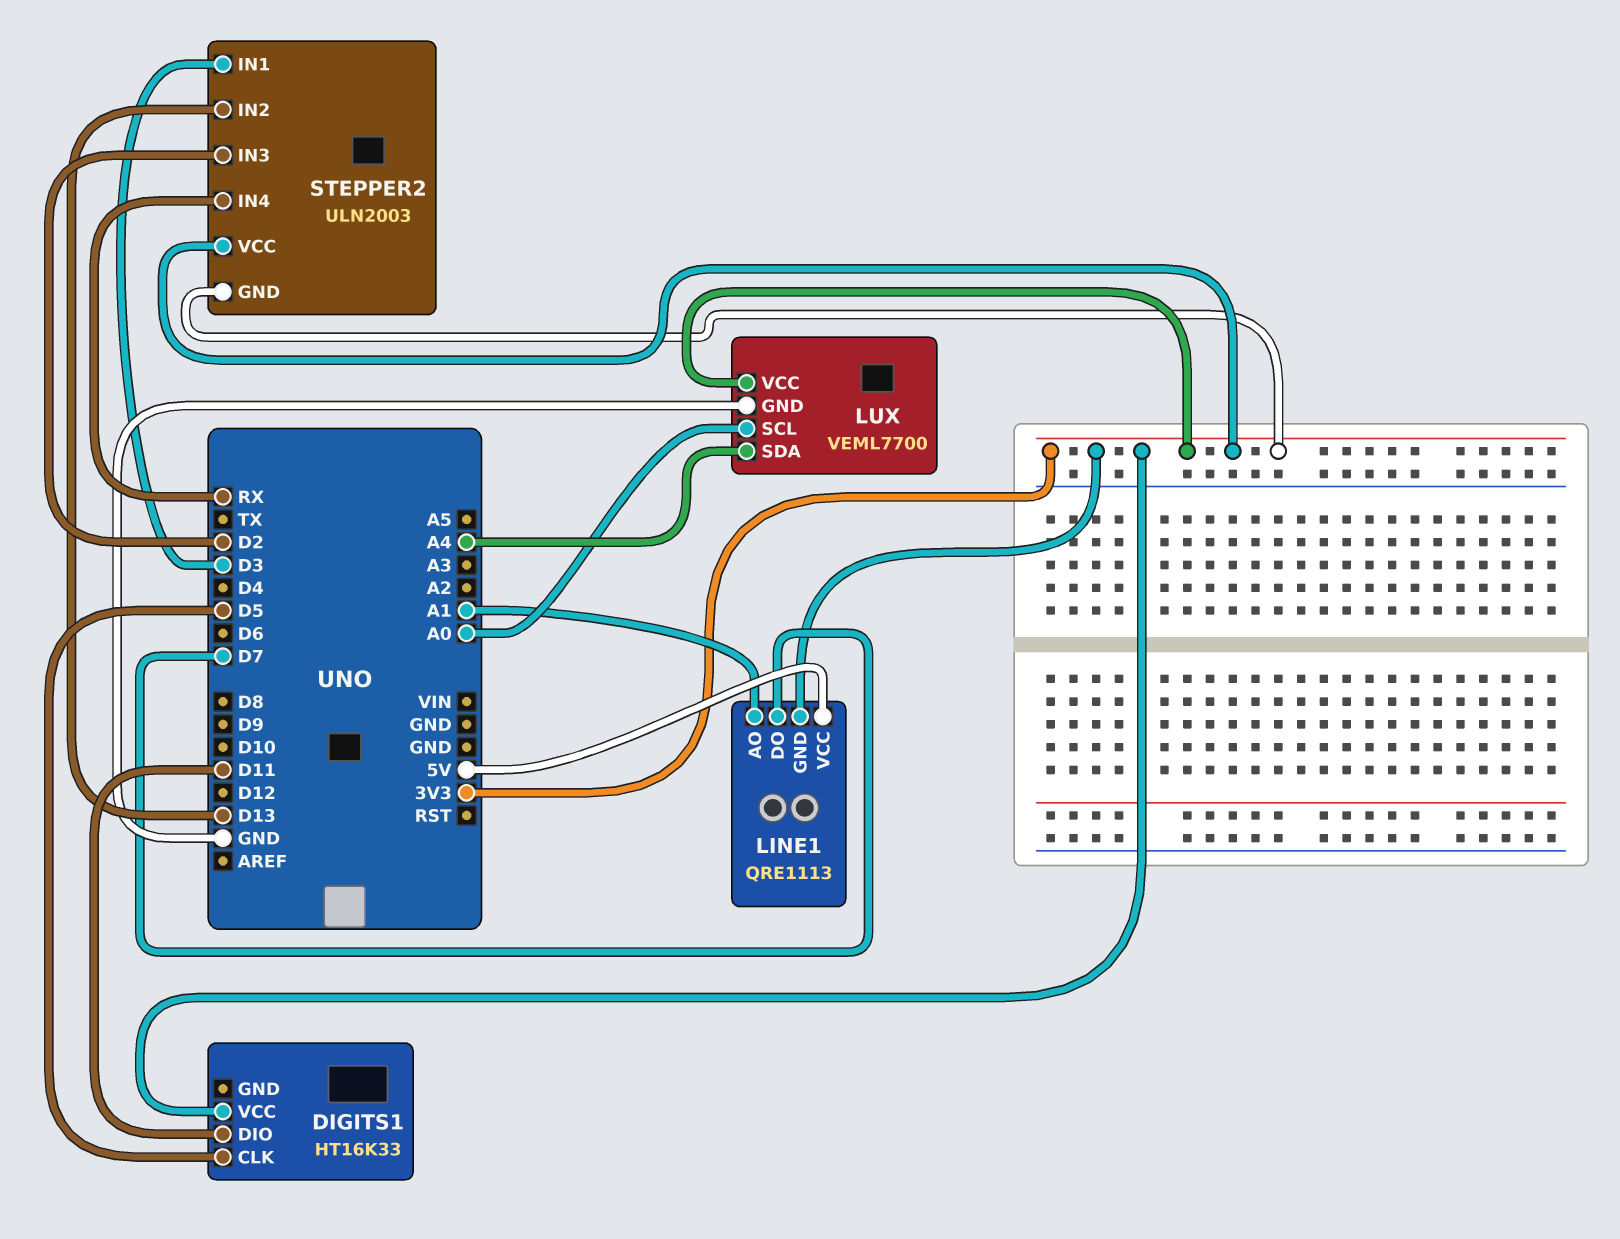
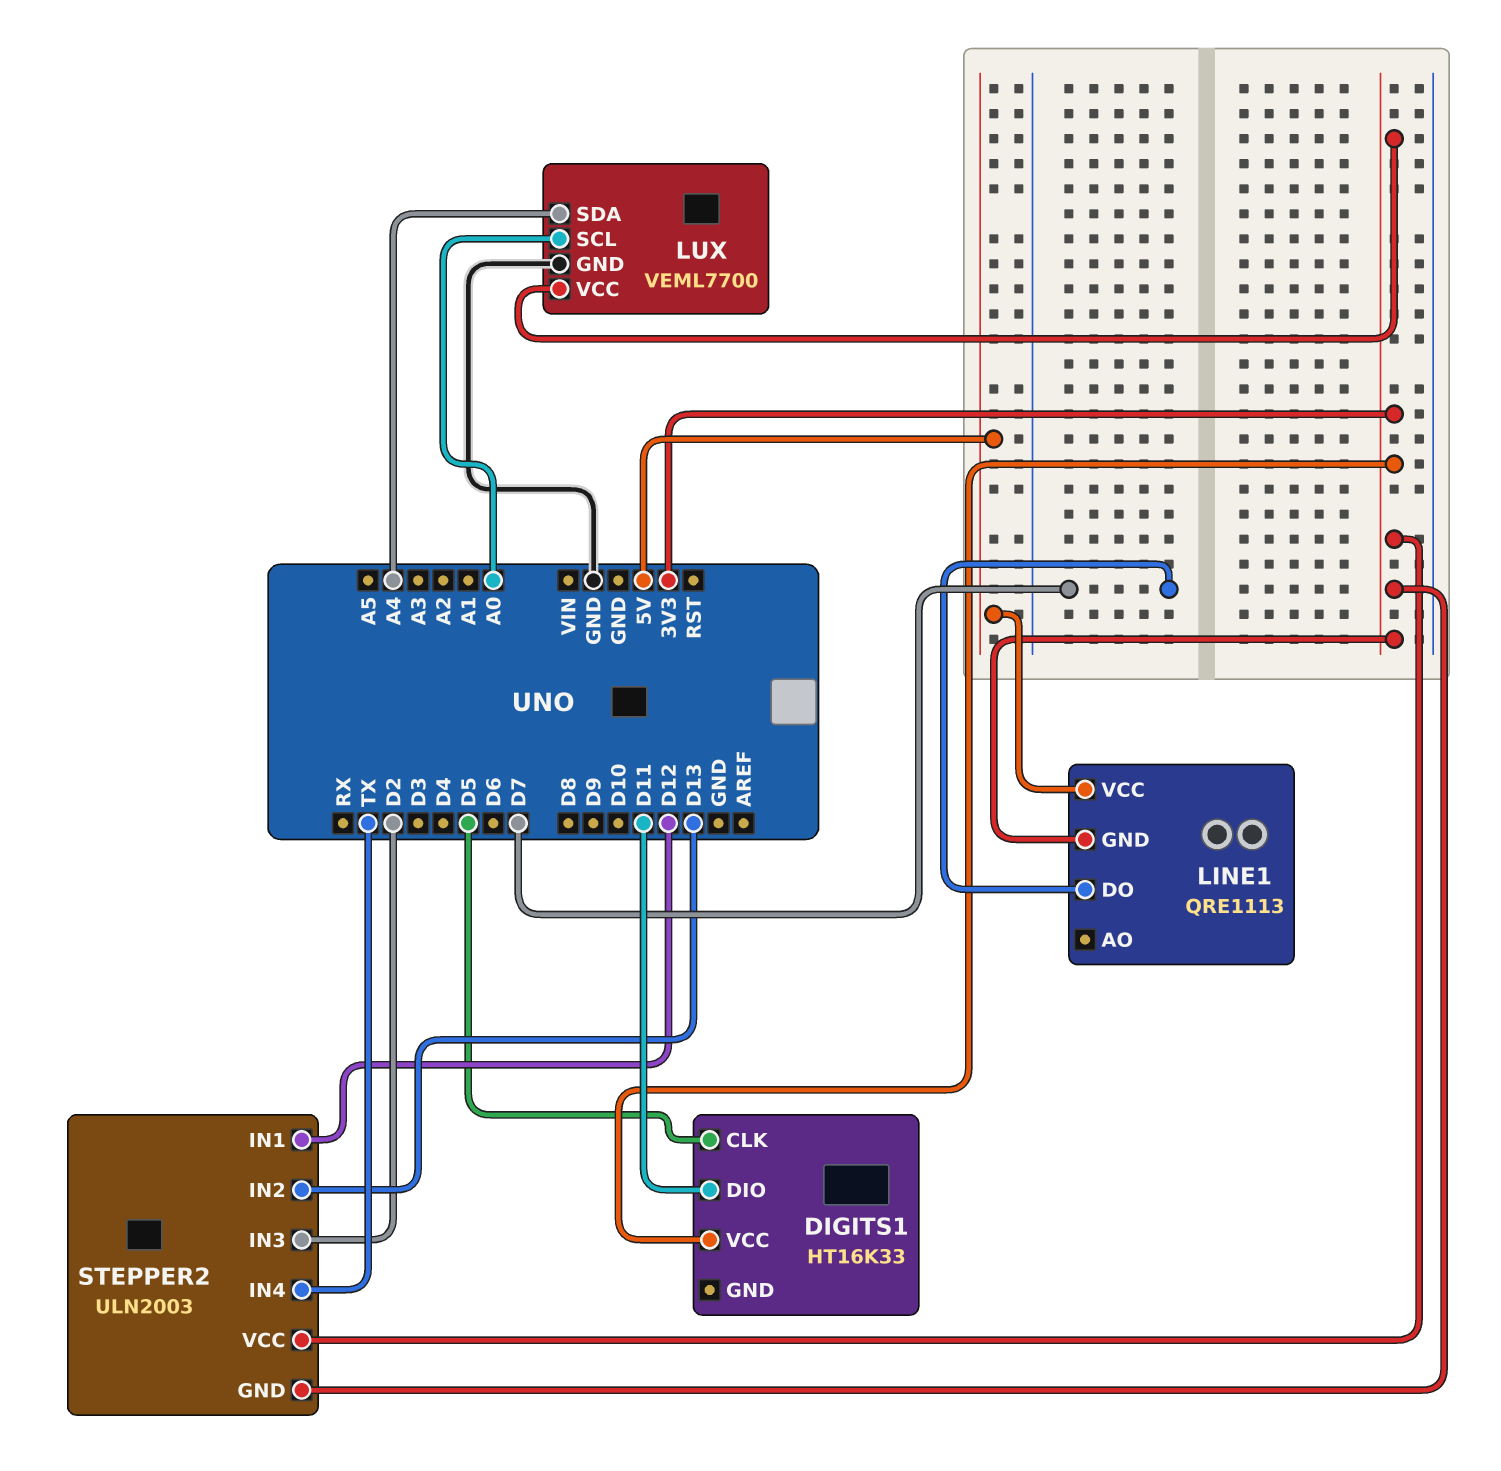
LINE1 pin AO: A1 -> none
STEPPER2 pin IN1: D3 -> D12
STEPPER2 pin IN4: RX -> TX

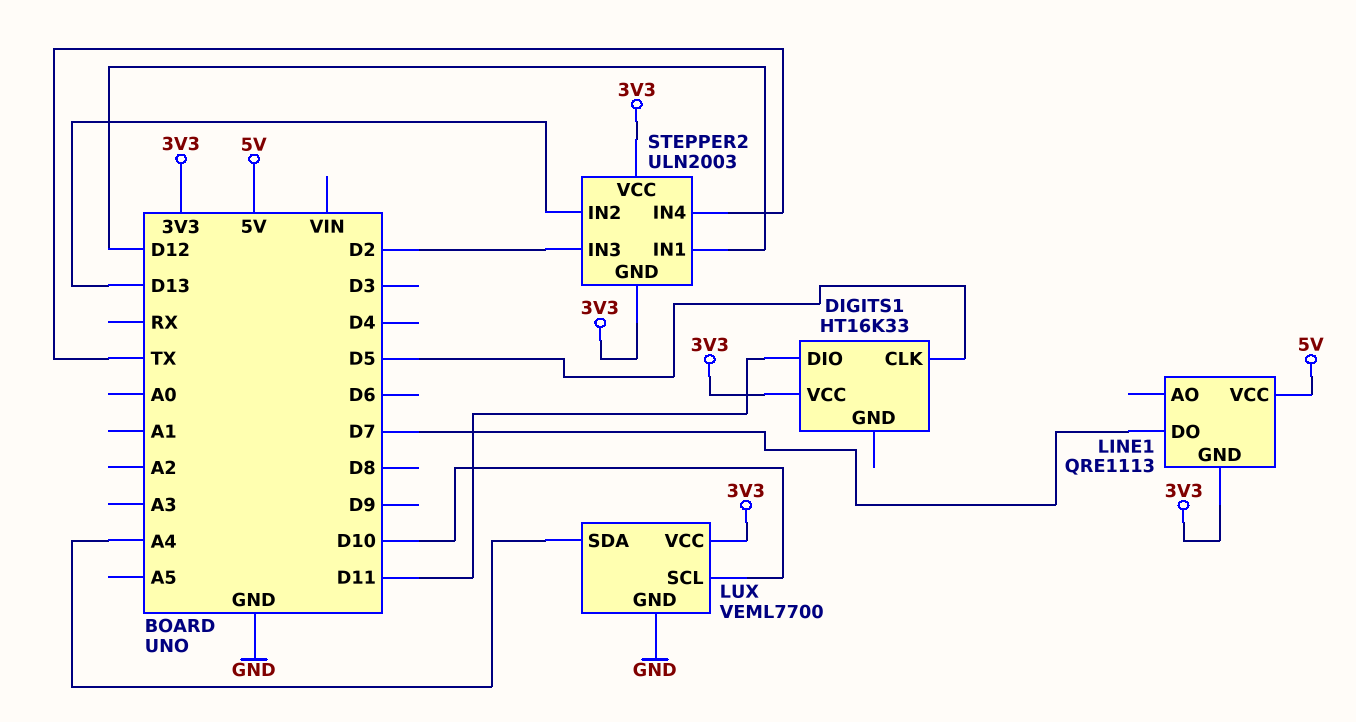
LUX pin SCL: A0 -> D10

